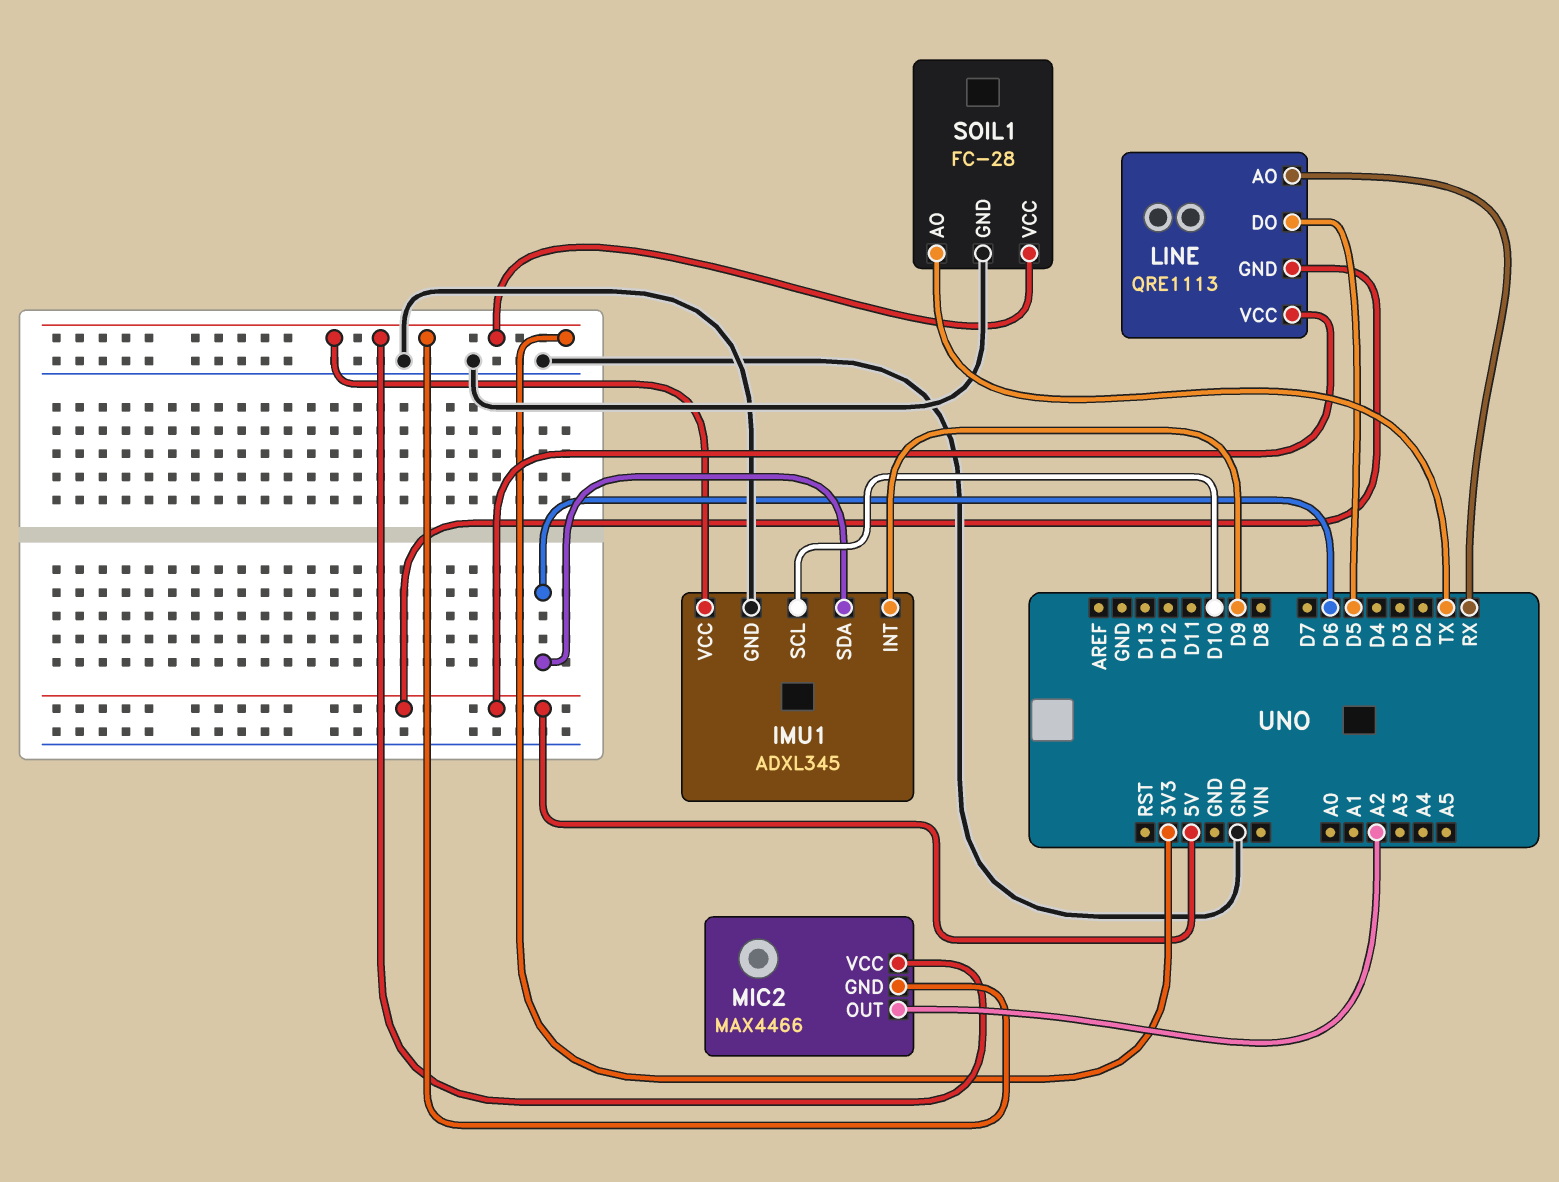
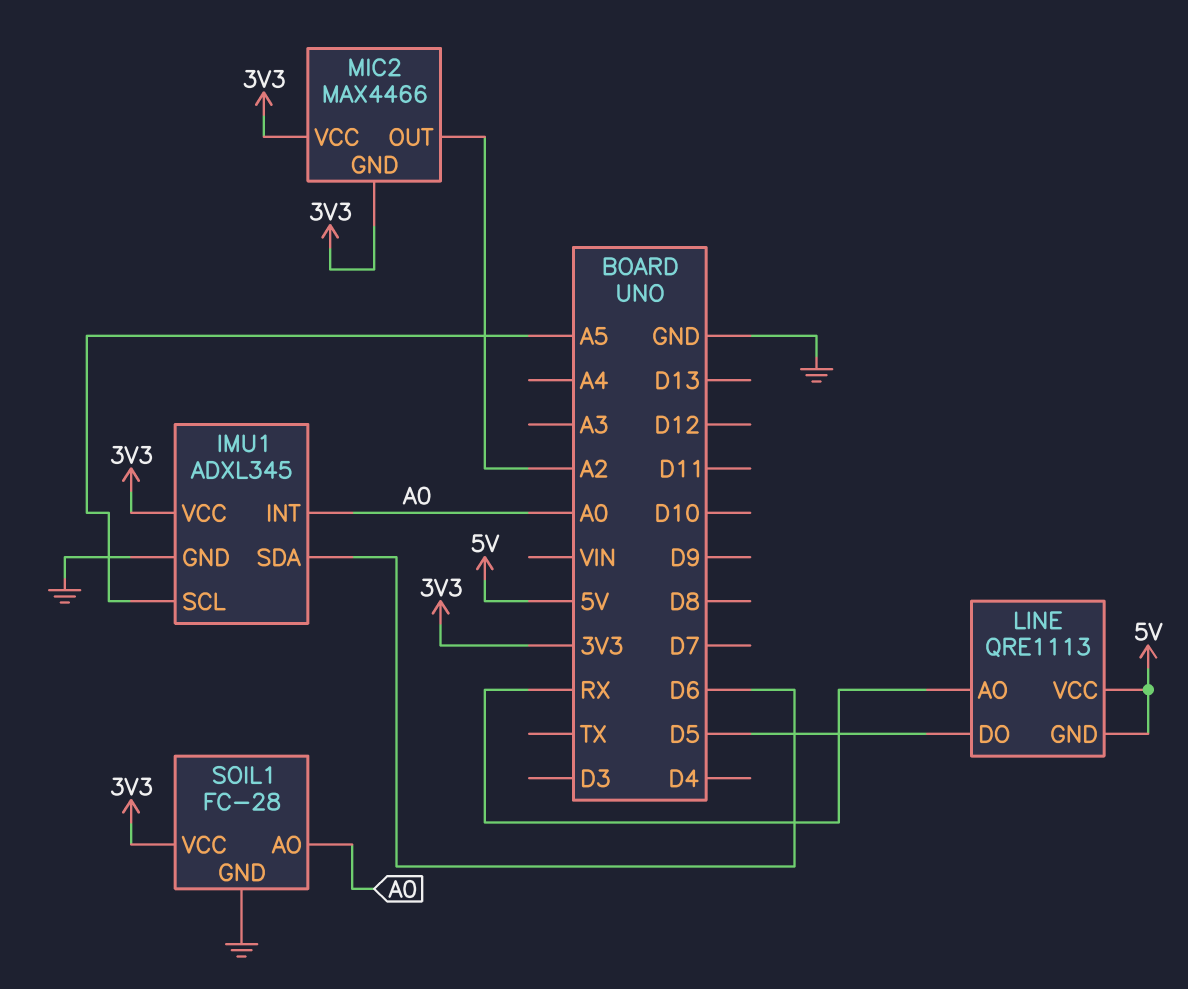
IMU1 pin INT: D9 -> A0
IMU1 pin SCL: D10 -> A5
SOIL1 pin AO: TX -> A0

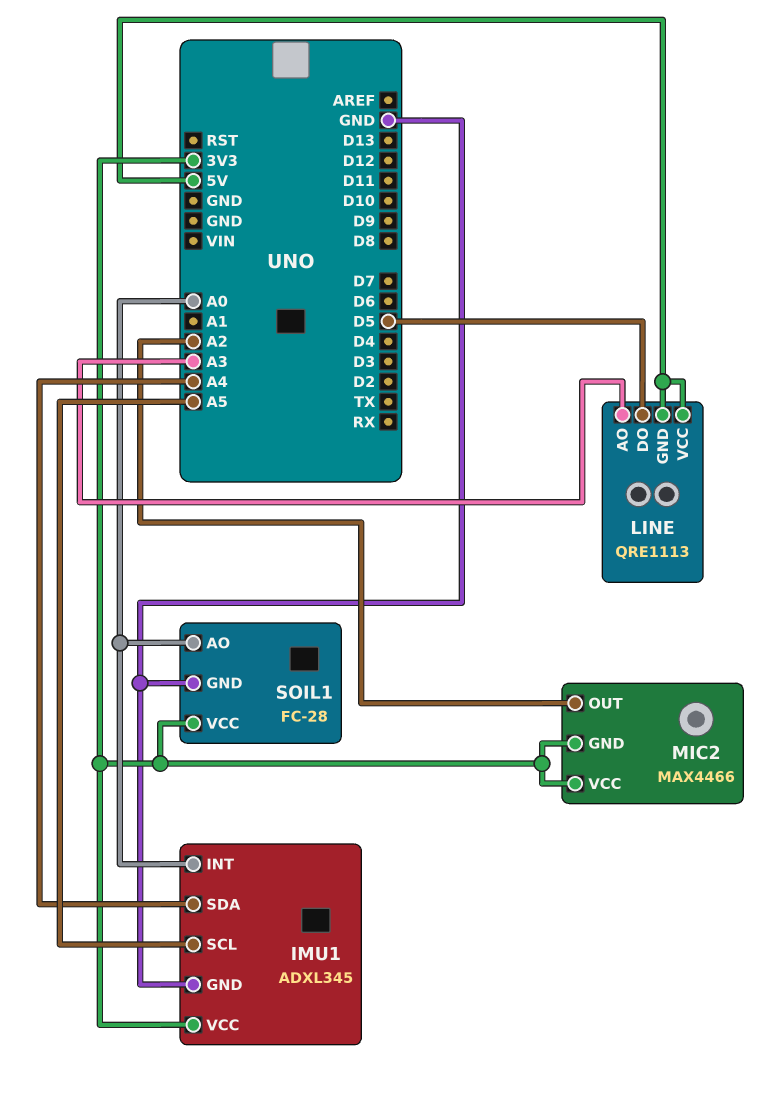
IMU1 pin SDA: D6 -> A4
LINE pin AO: RX -> A3

